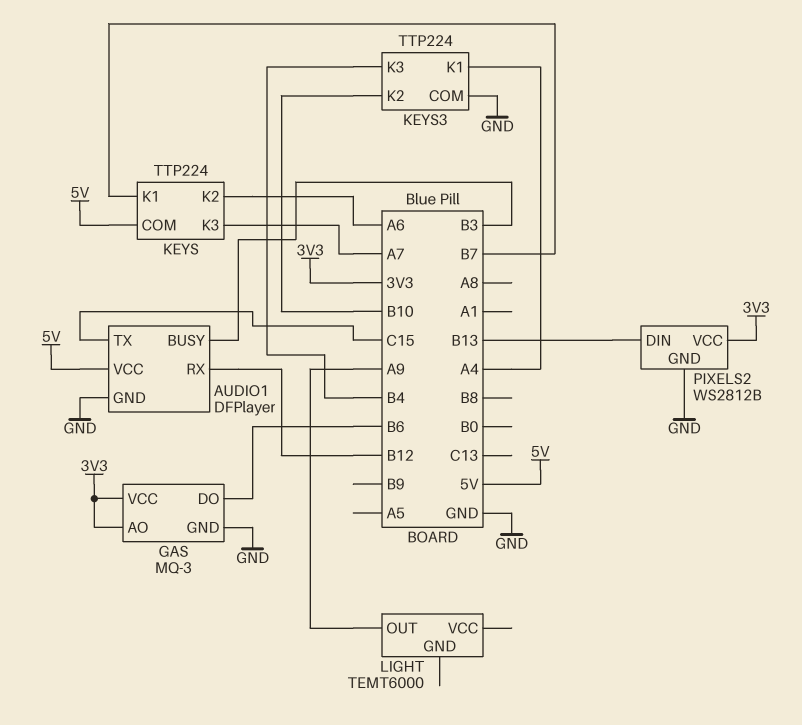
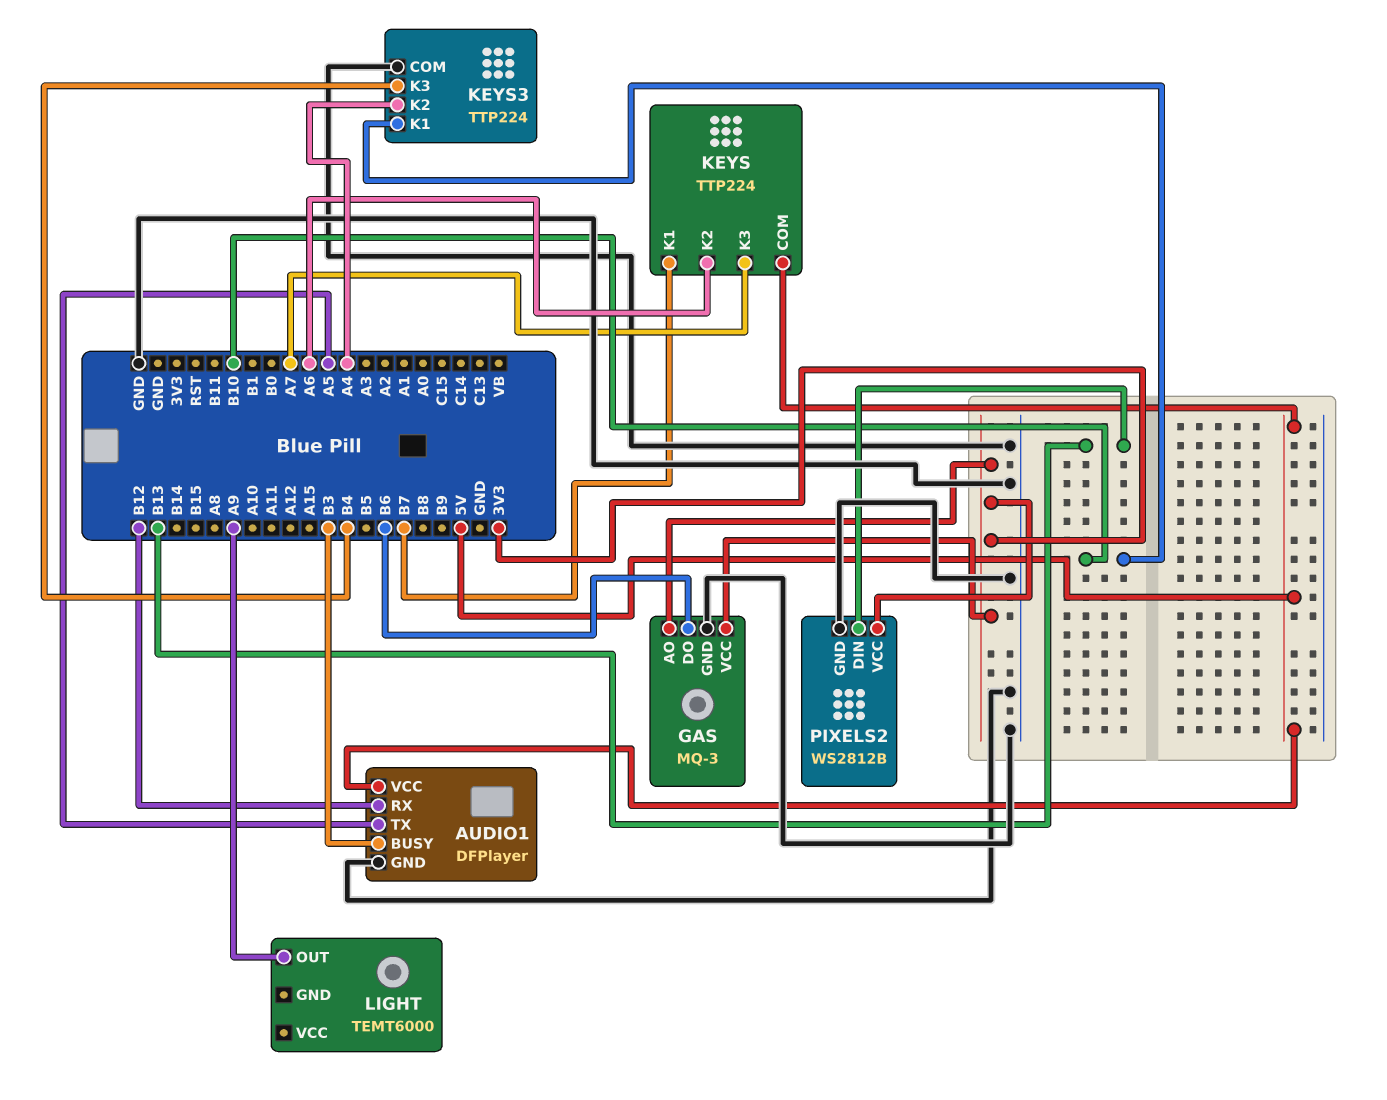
AUDIO1 pin TX: C15 -> A5
KEYS3 pin K1: A4 -> B10
KEYS3 pin K2: B10 -> A4

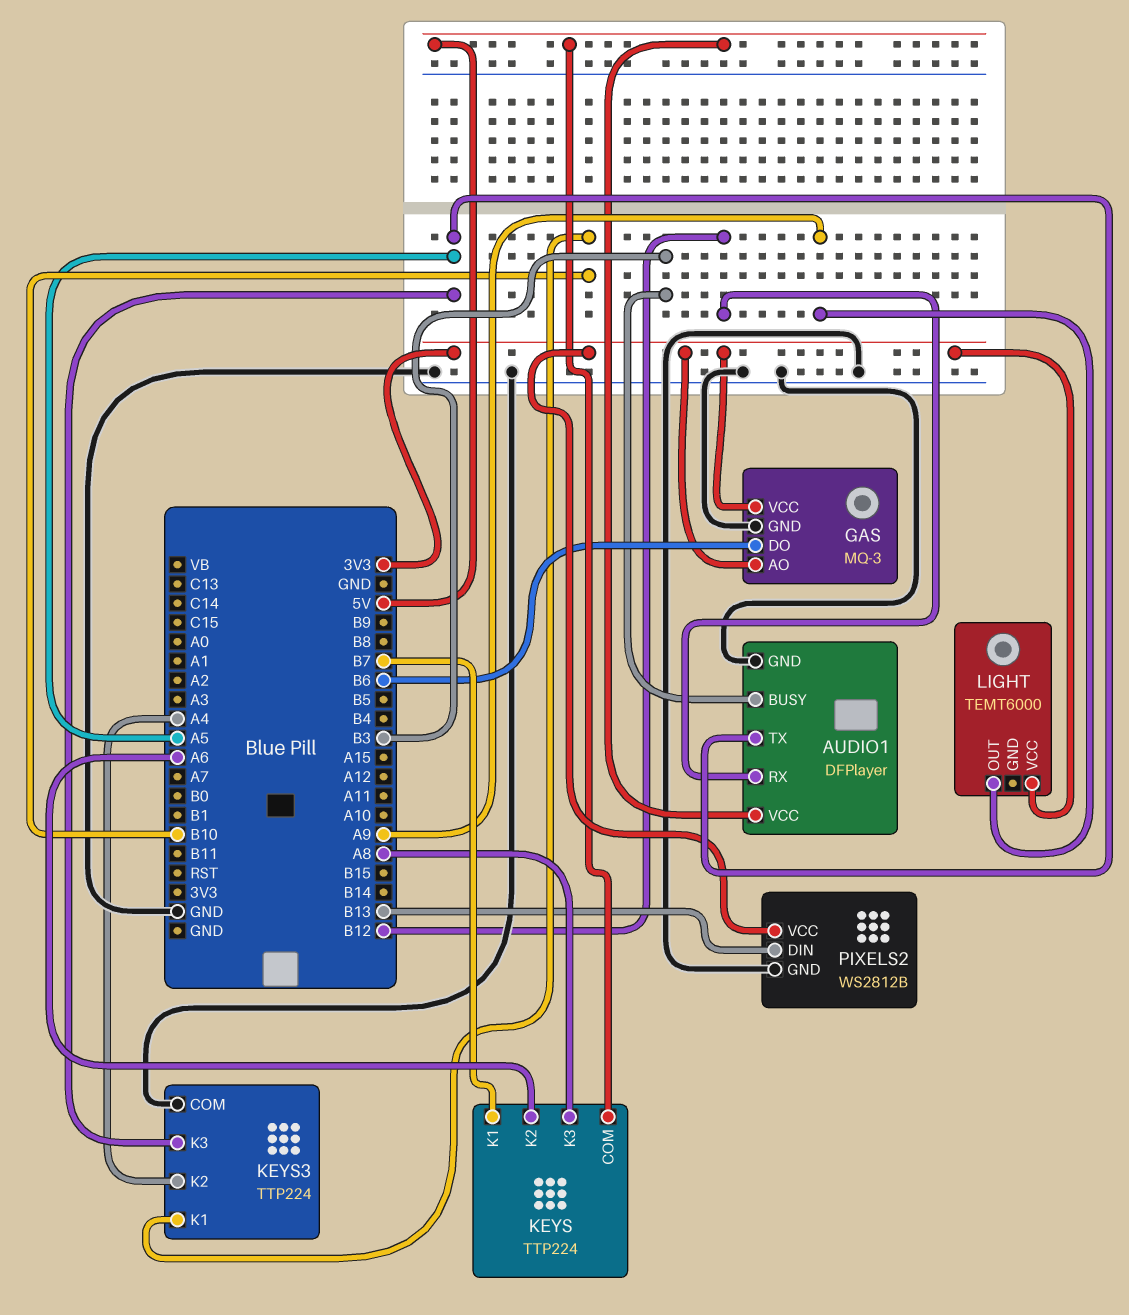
KEYS pin K3: A7 -> A8
KEYS3 pin K3: B4 -> A5
LIGHT pin VCC: none -> 3V3

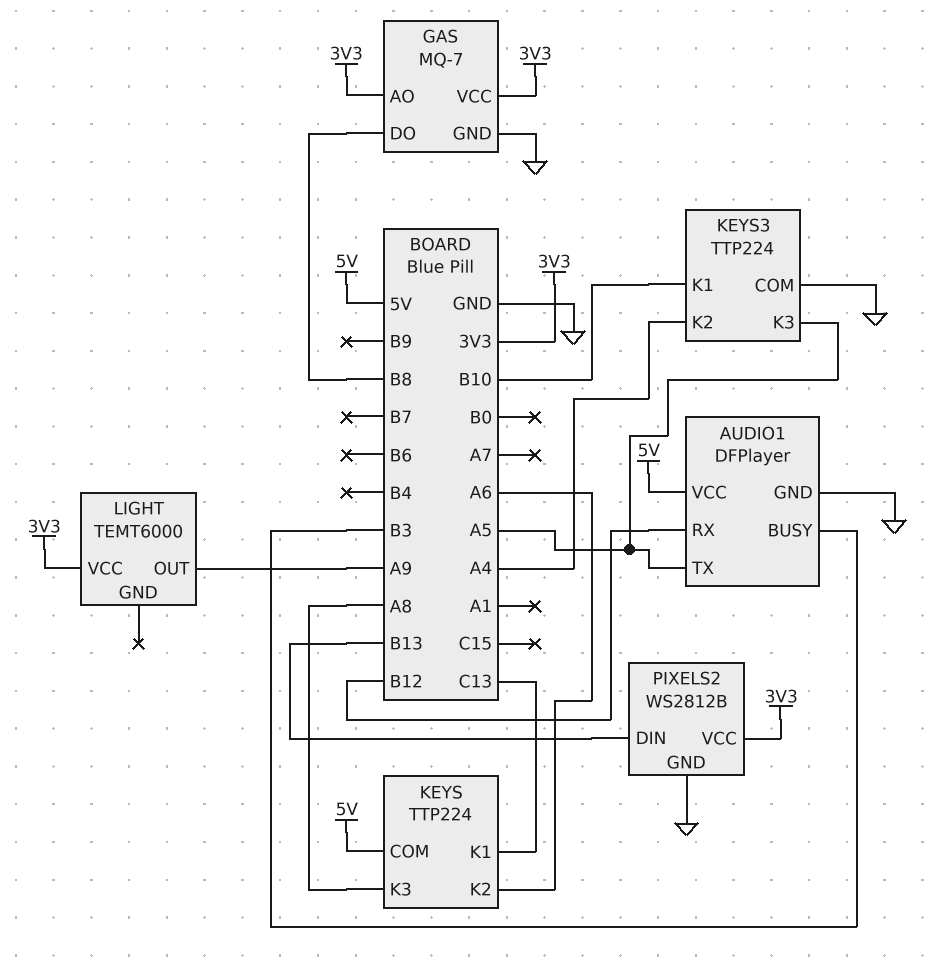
GAS: MQ-3 -> MQ-7
GAS pin DO: B6 -> B8
KEYS pin K1: B7 -> C13

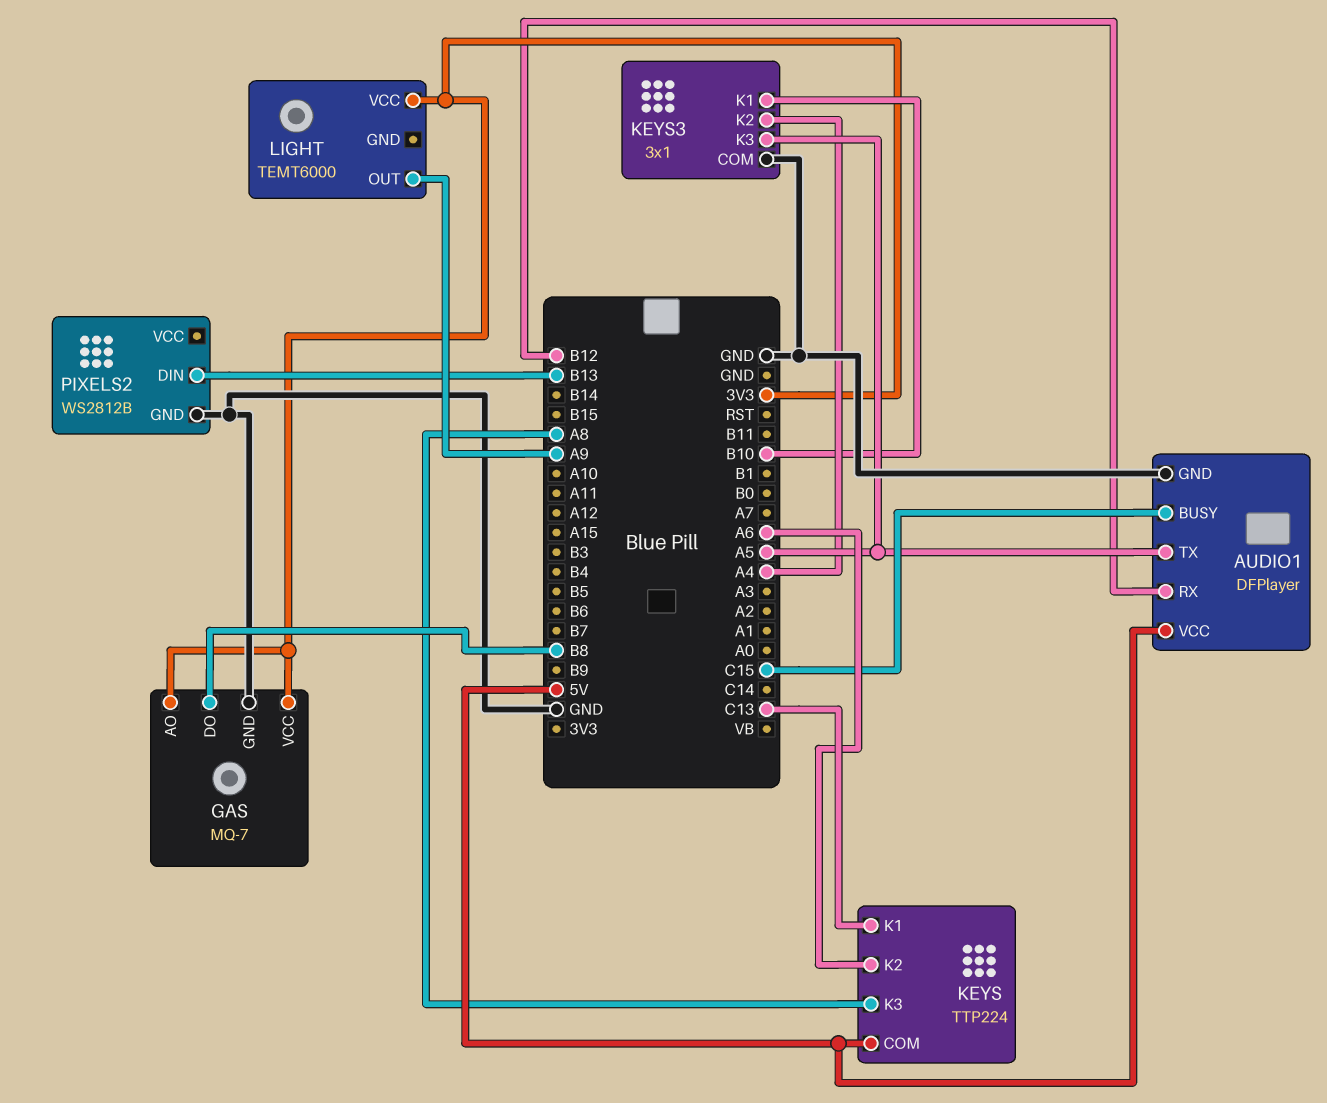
AUDIO1 pin BUSY: B3 -> C15
KEYS3: TTP224 -> 3x1
PIXELS2 pin VCC: 3V3 -> none

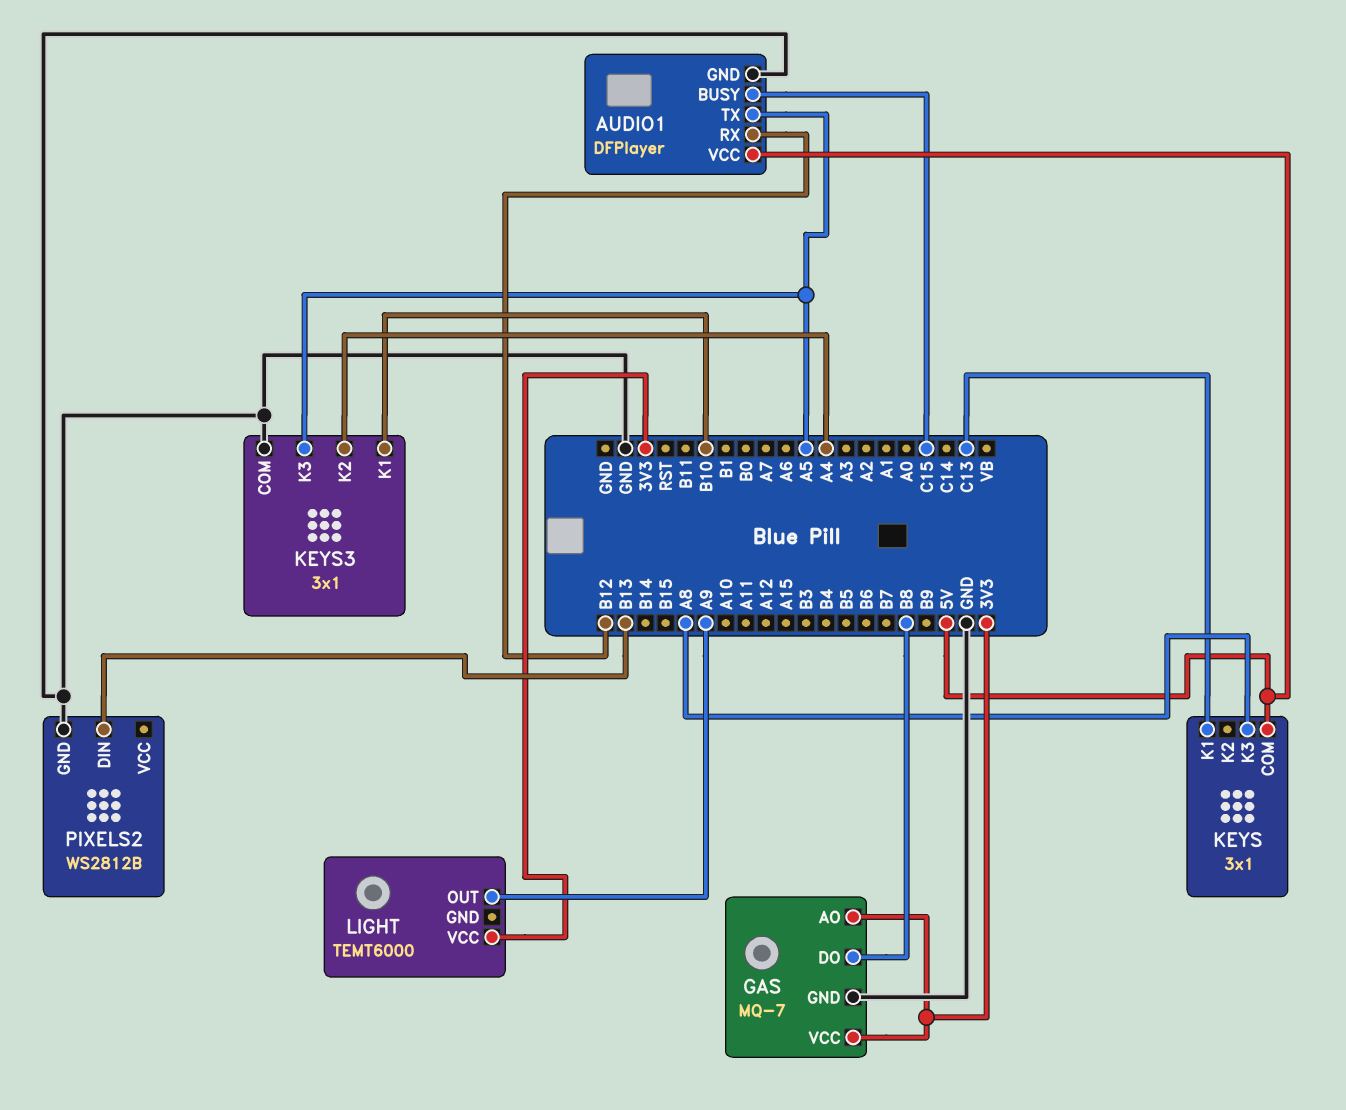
KEYS: TTP224 -> 3x1
KEYS pin K2: A6 -> none

